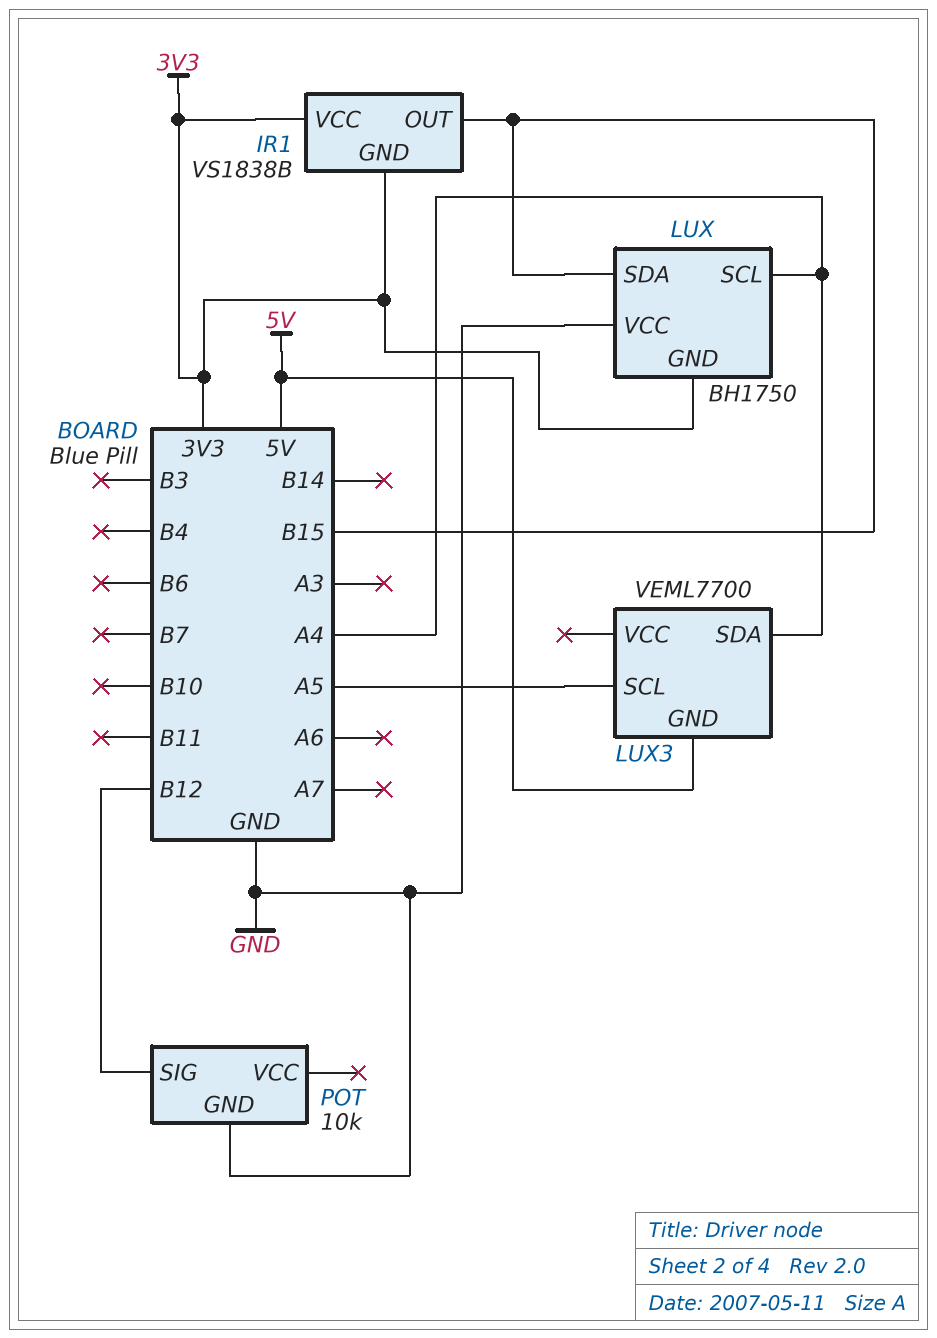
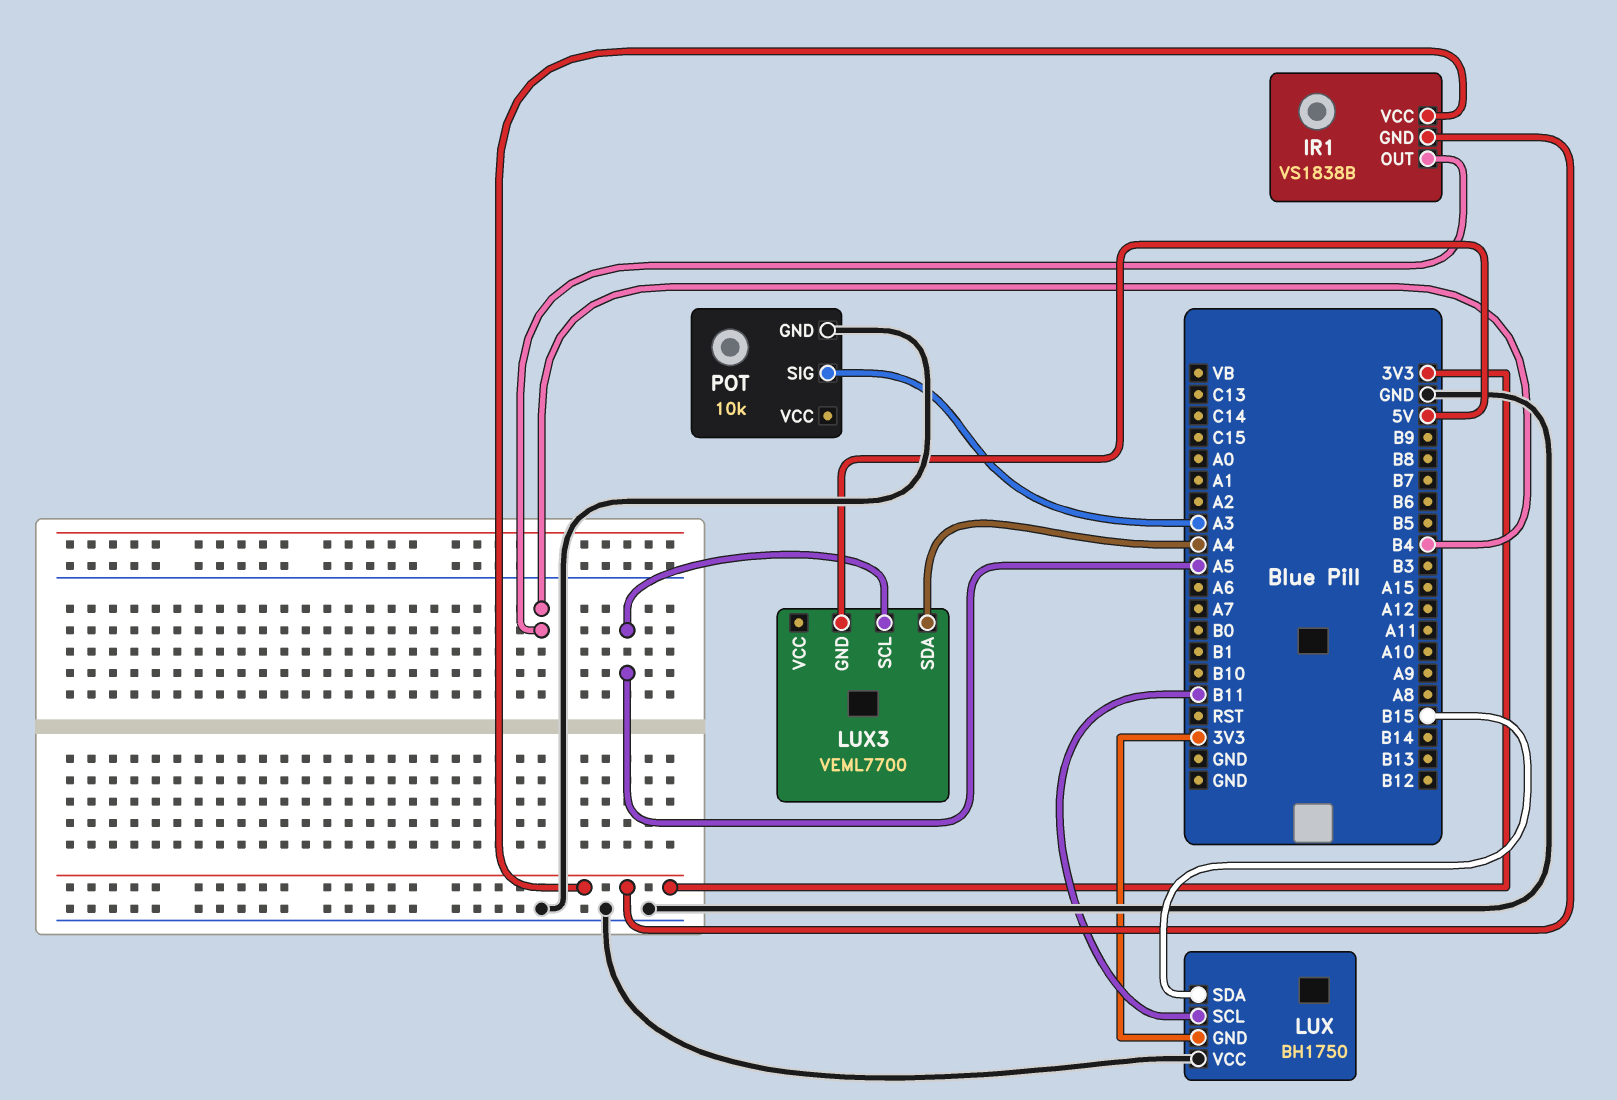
IR1 pin OUT: B15 -> B4
LUX pin SCL: A4 -> B11
POT pin SIG: B12 -> A3

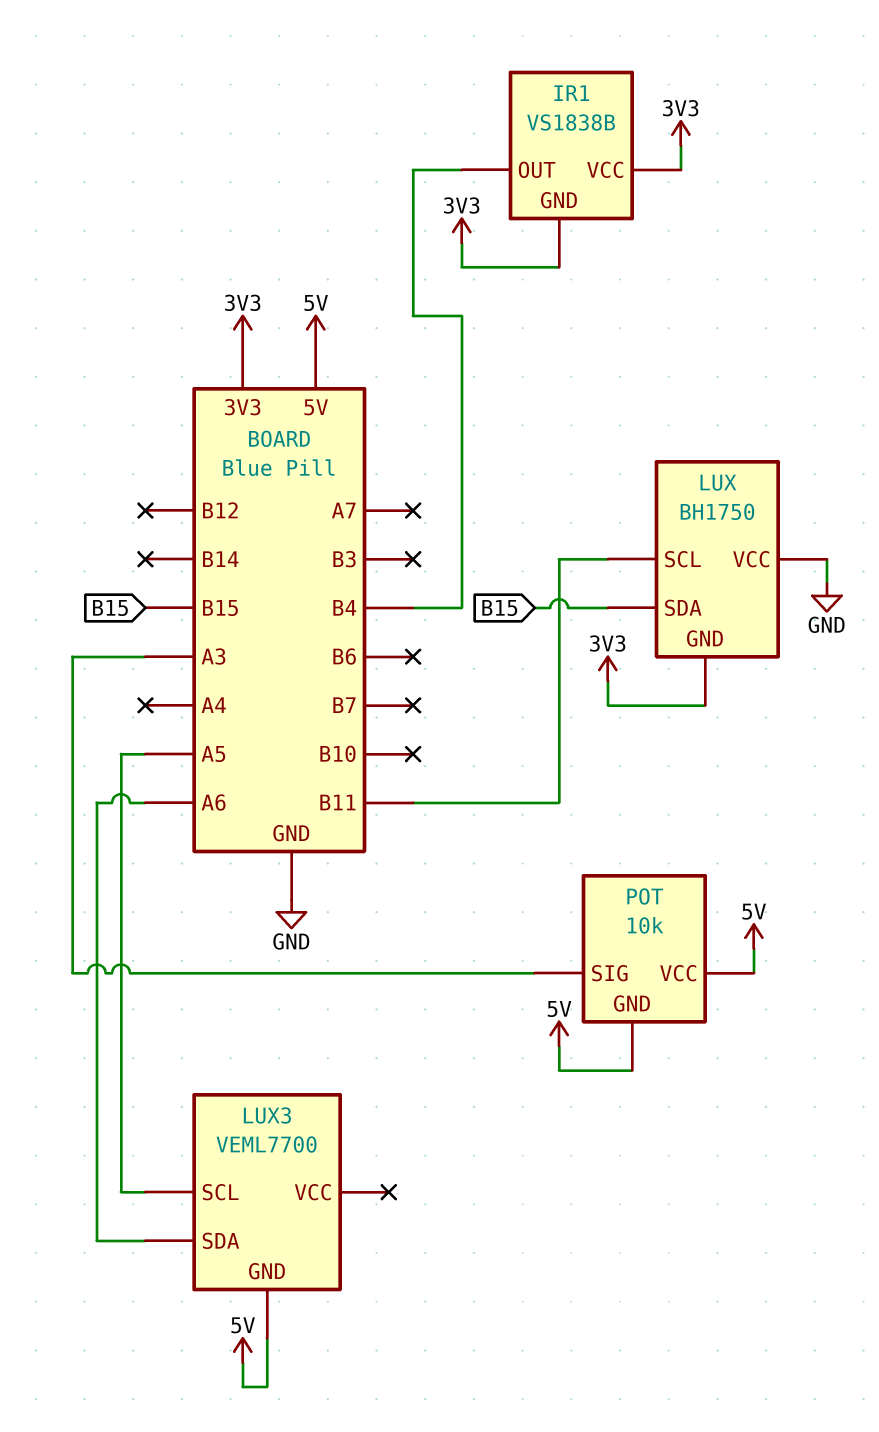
LUX3 pin SDA: A4 -> A6
POT pin GND: GND -> 5V
POT pin VCC: none -> 5V

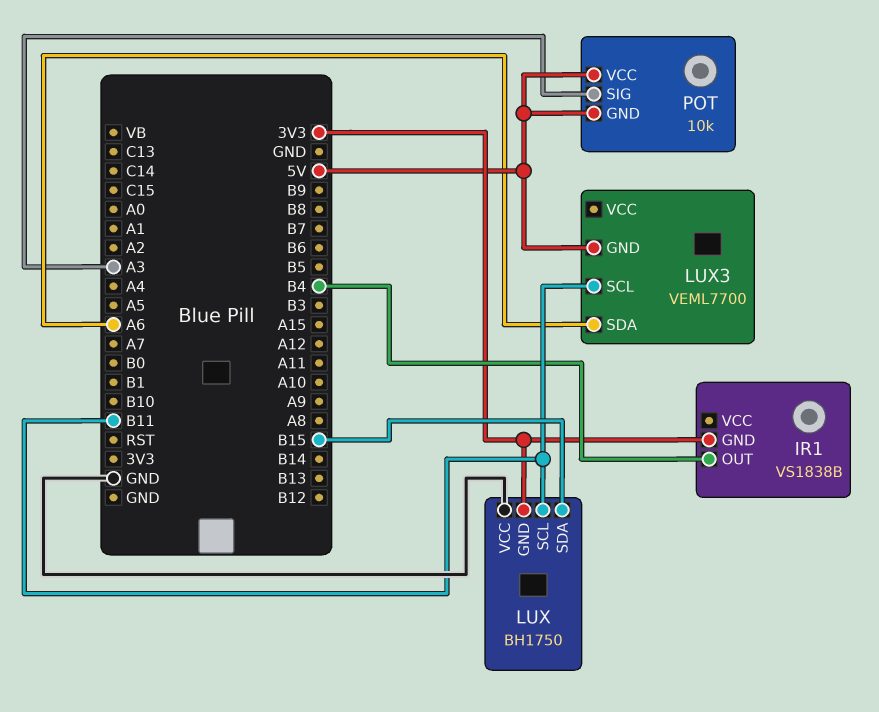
IR1 pin VCC: 3V3 -> none
LUX3 pin SCL: A5 -> B11

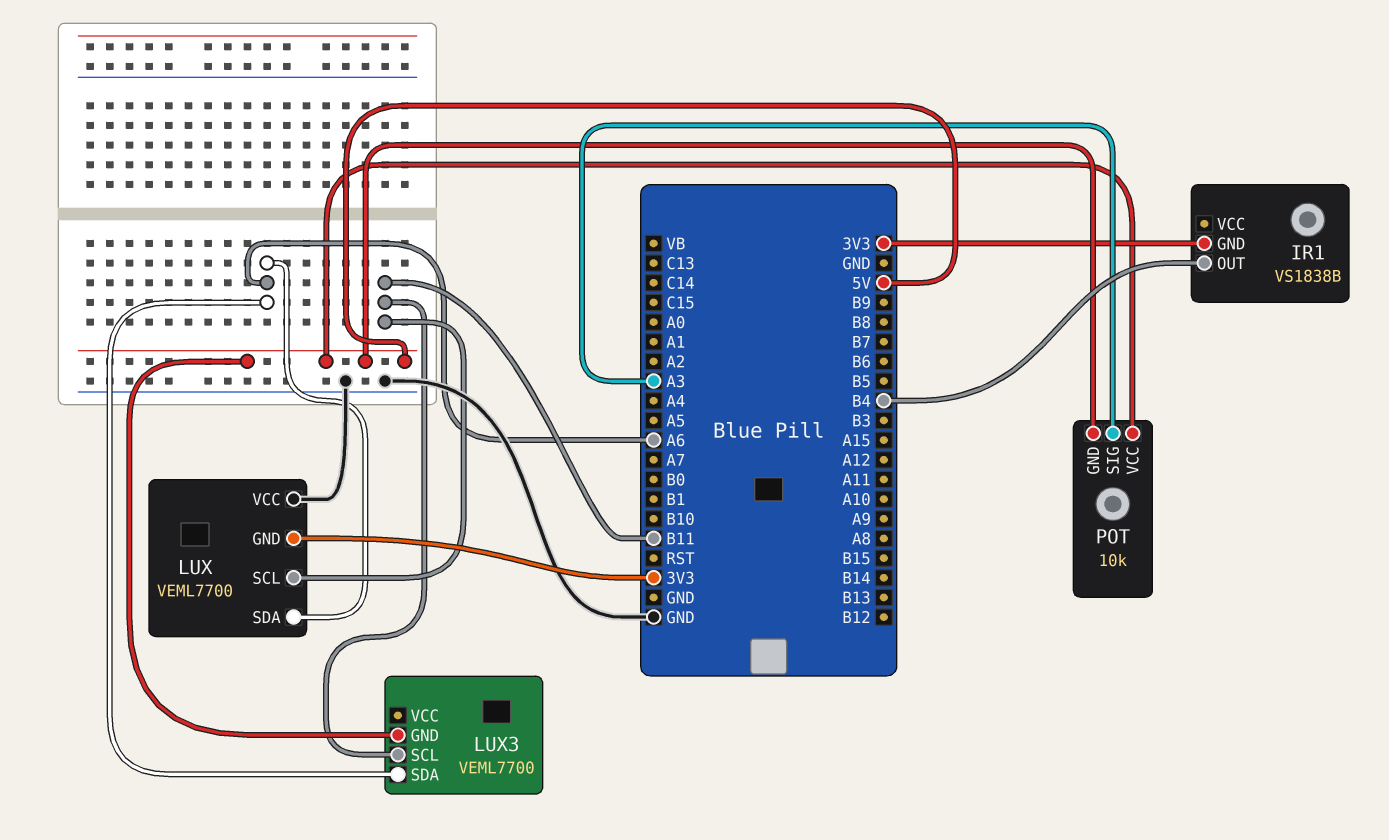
LUX: BH1750 -> VEML7700
LUX pin SDA: B15 -> A6

